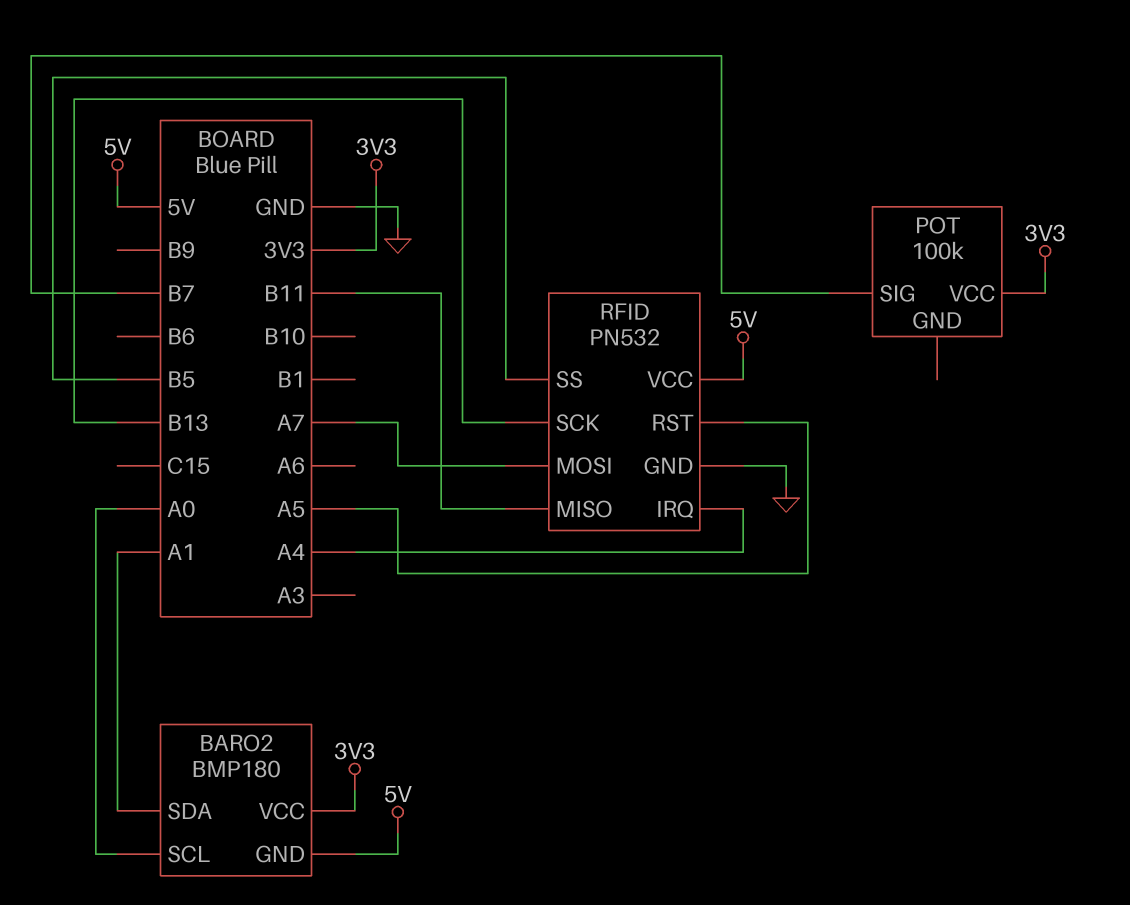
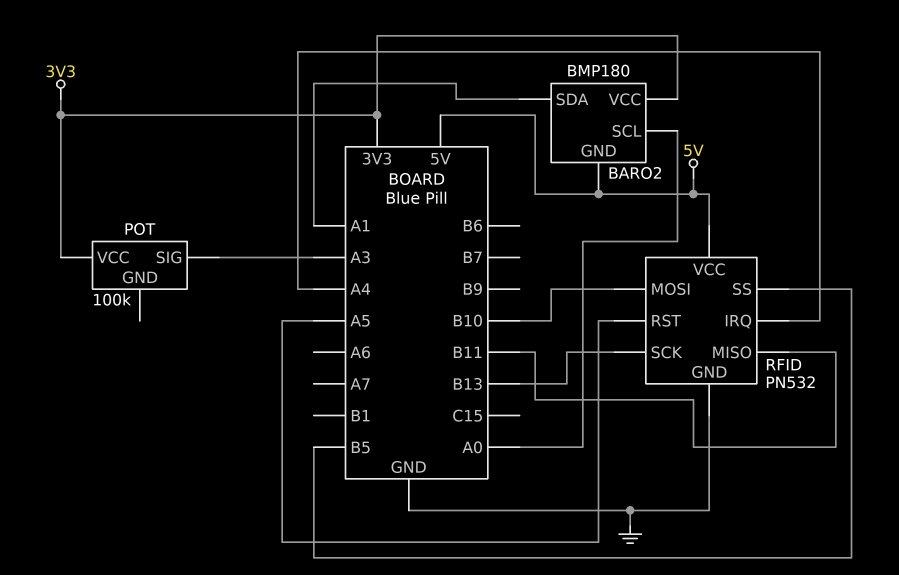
POT pin SIG: B7 -> A3
RFID pin MOSI: A7 -> B10

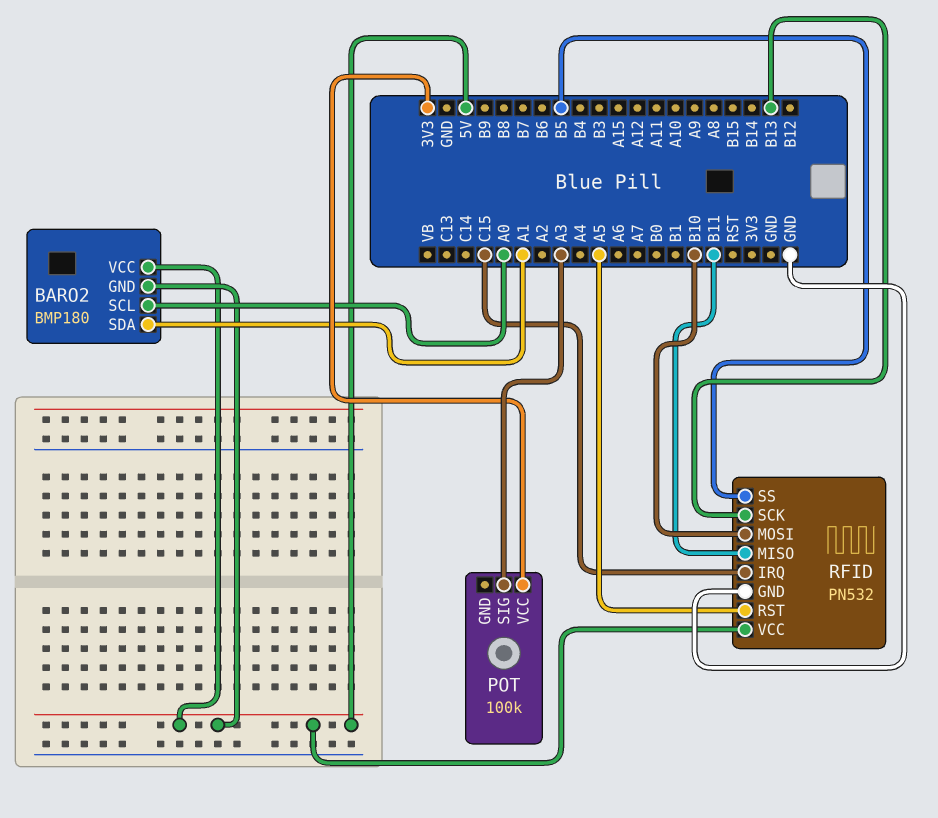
BARO2 pin VCC: 3V3 -> 5V
RFID pin IRQ: A4 -> C15

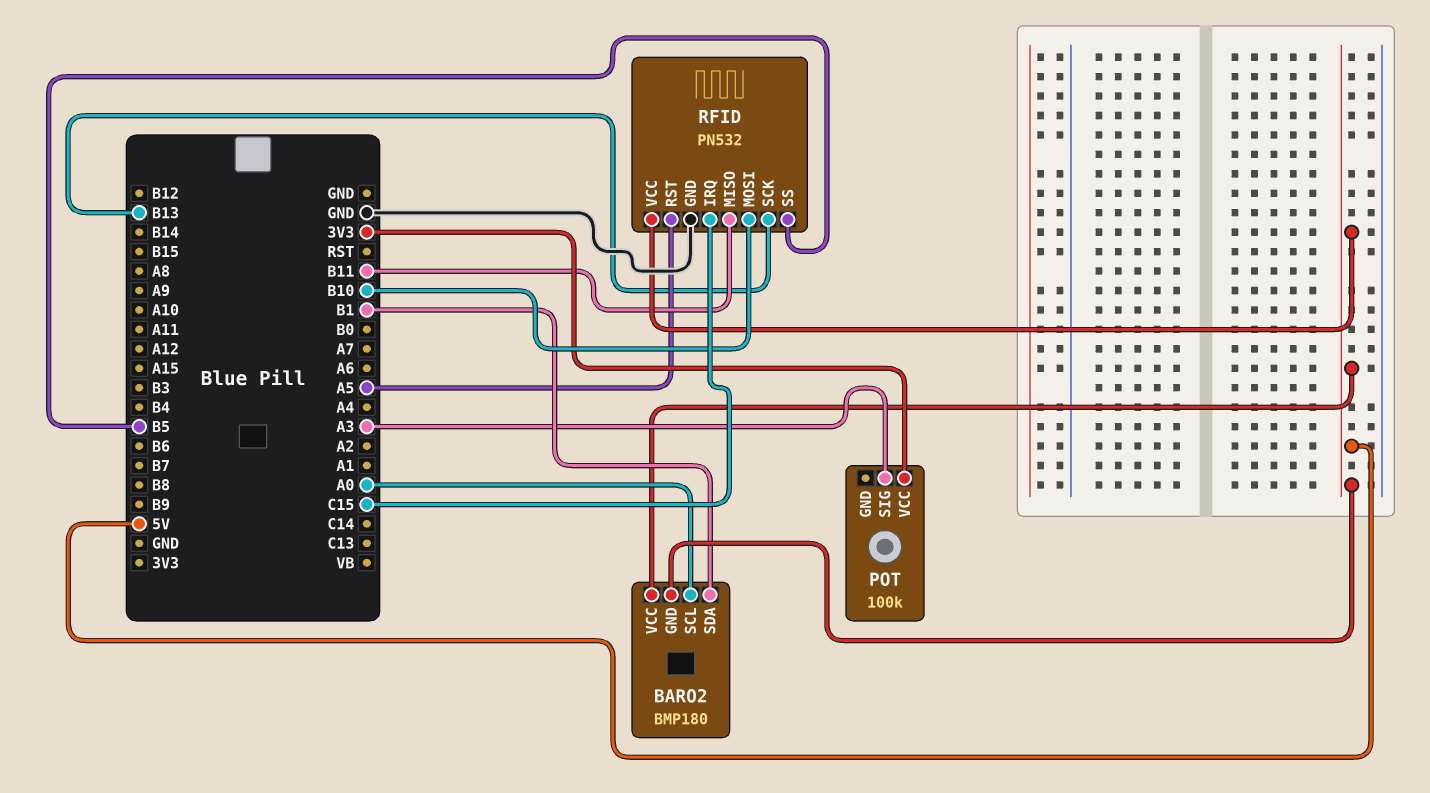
BARO2 pin SDA: A1 -> B1

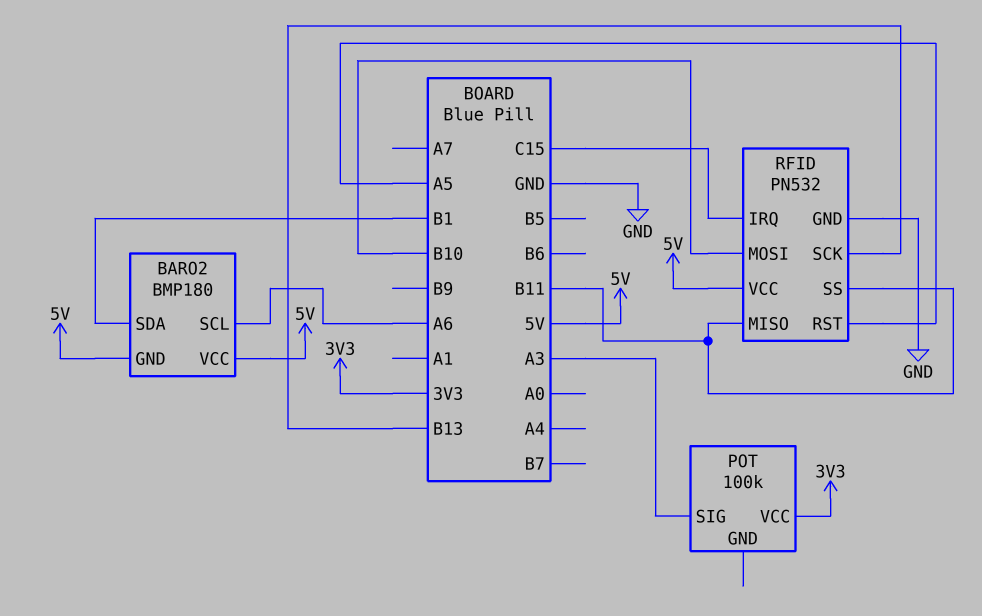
BARO2 pin SCL: A0 -> A6
RFID pin SS: B5 -> B11

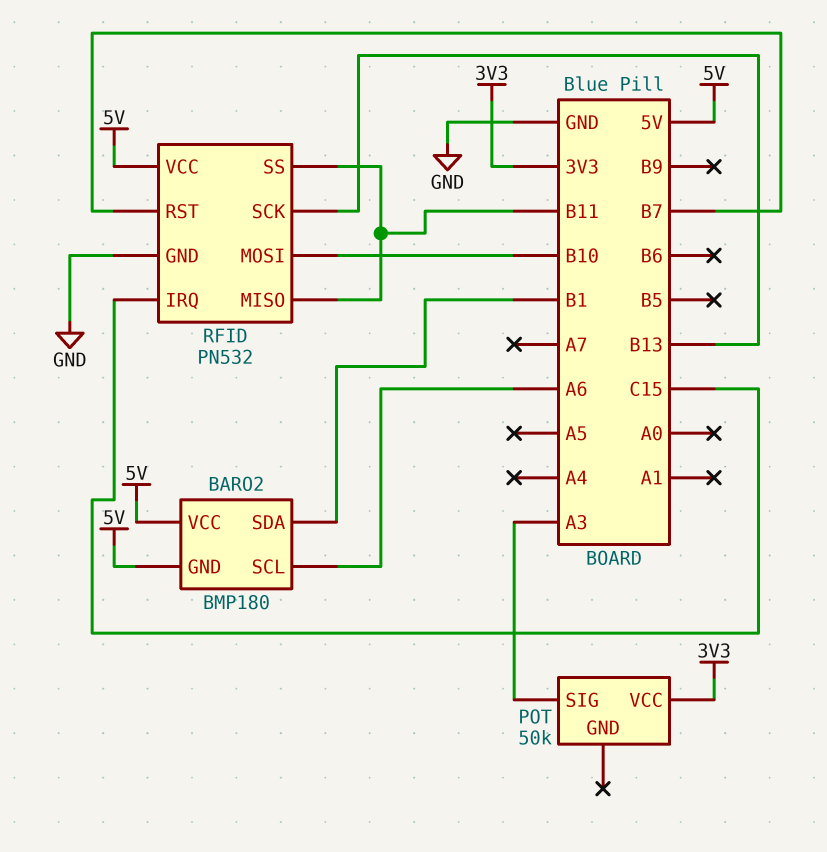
POT: 100k -> 50k
RFID pin RST: A5 -> B7

